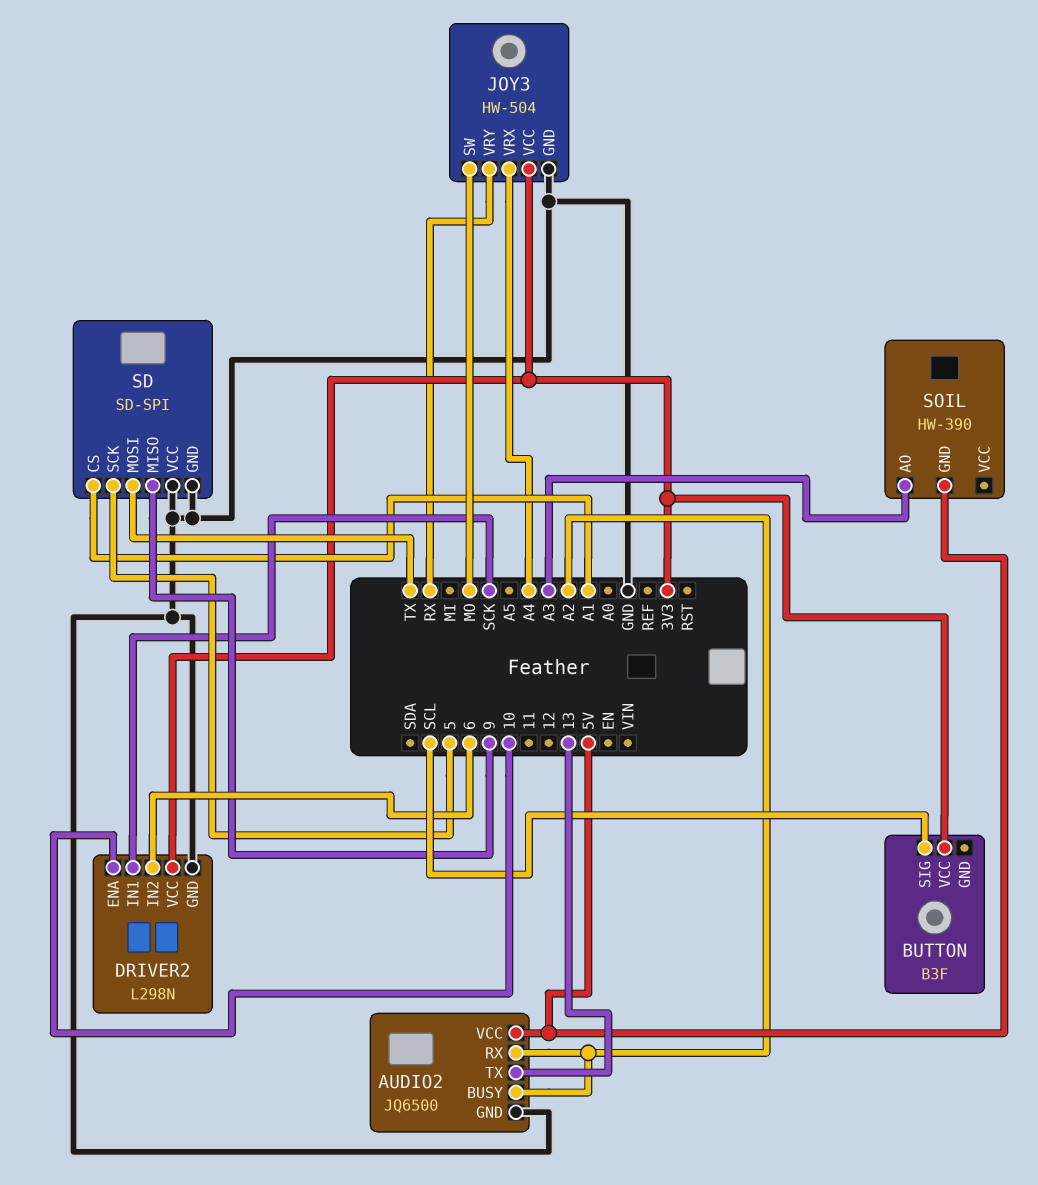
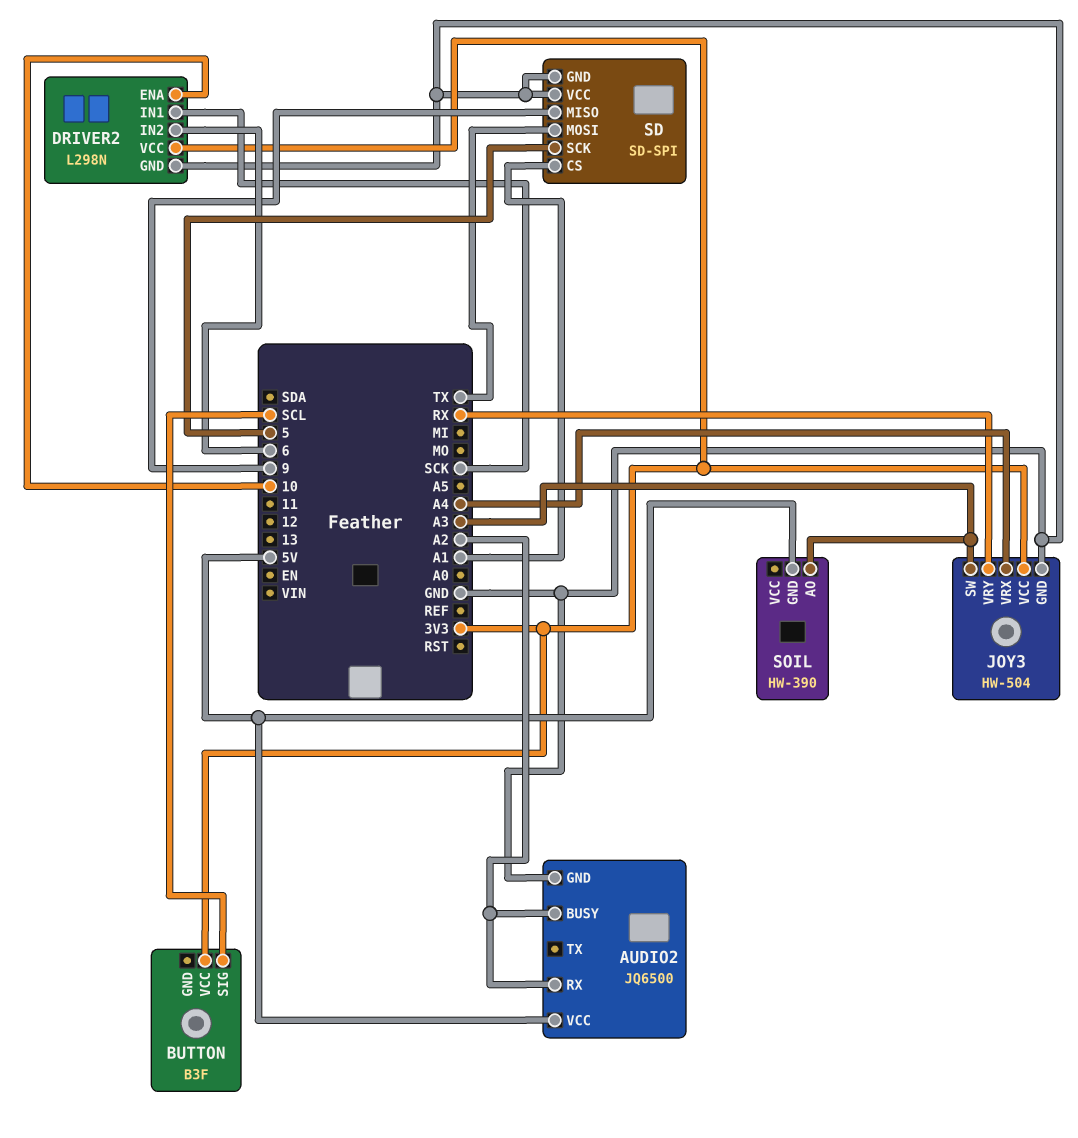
AUDIO2 pin TX: 13 -> none
JOY3 pin SW: MO -> A3

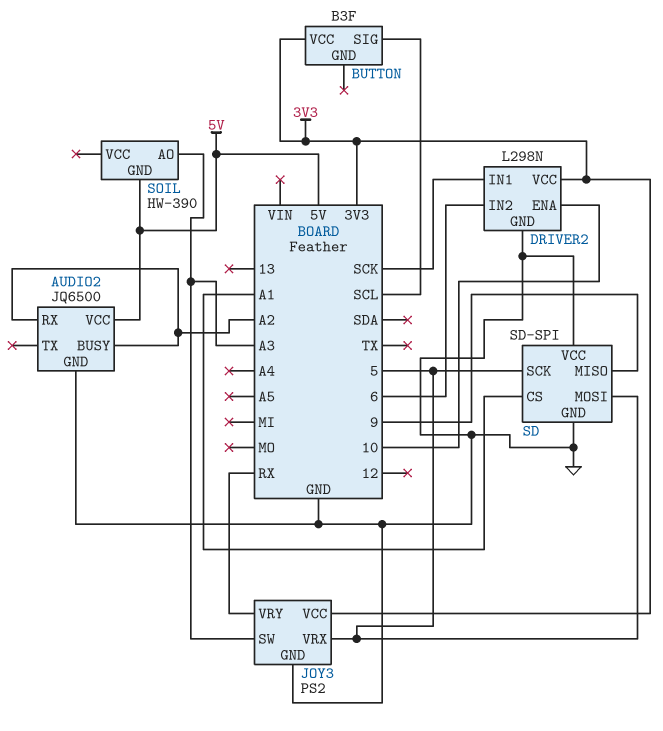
JOY3: HW-504 -> PS2
JOY3 pin VRX: A4 -> 5
SD pin MOSI: TX -> 5

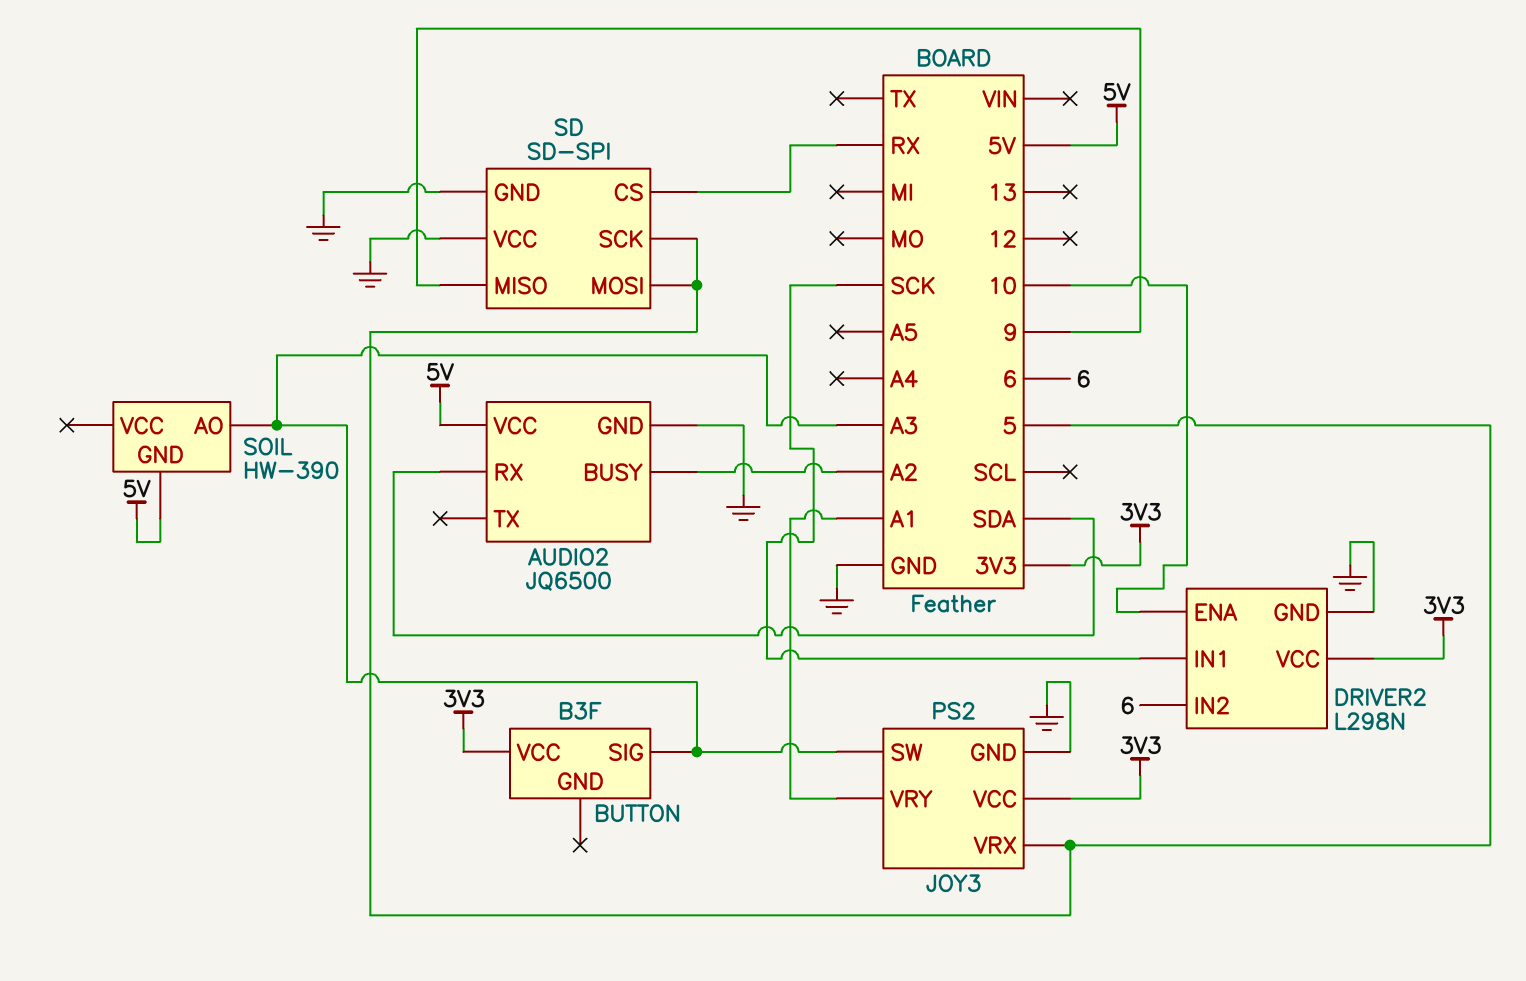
AUDIO2 pin RX: A2 -> SDA
BUTTON pin SIG: SCL -> A3
JOY3 pin VRY: RX -> A1
SD pin CS: A1 -> RX

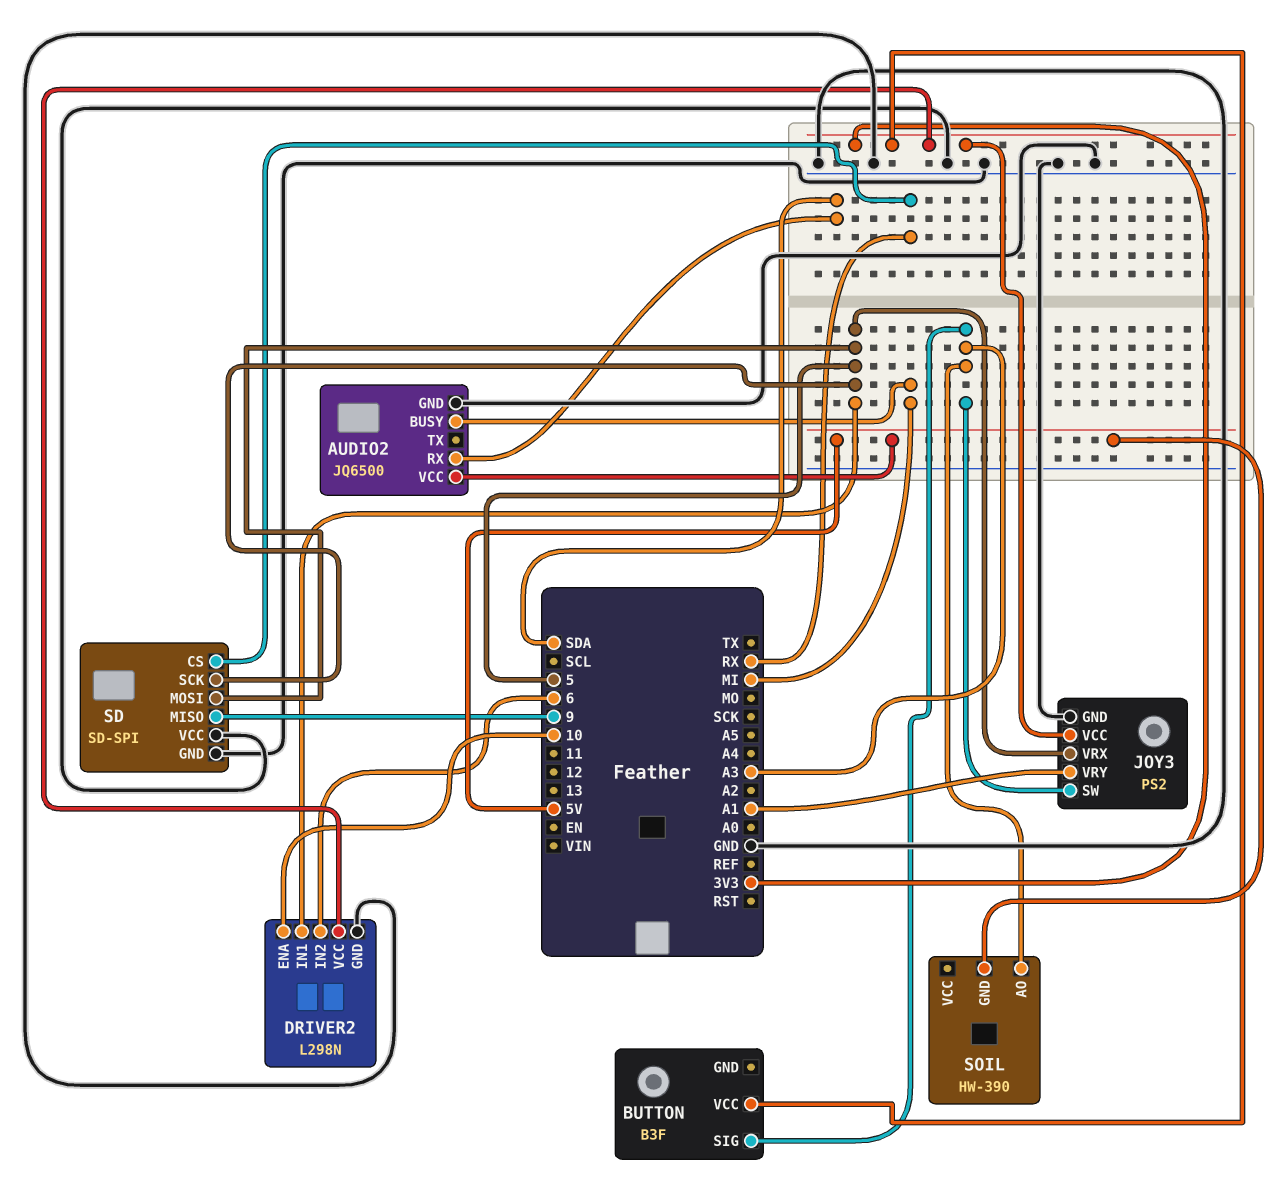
AUDIO2 pin BUSY: A2 -> MI
DRIVER2 pin IN1: SCK -> 5

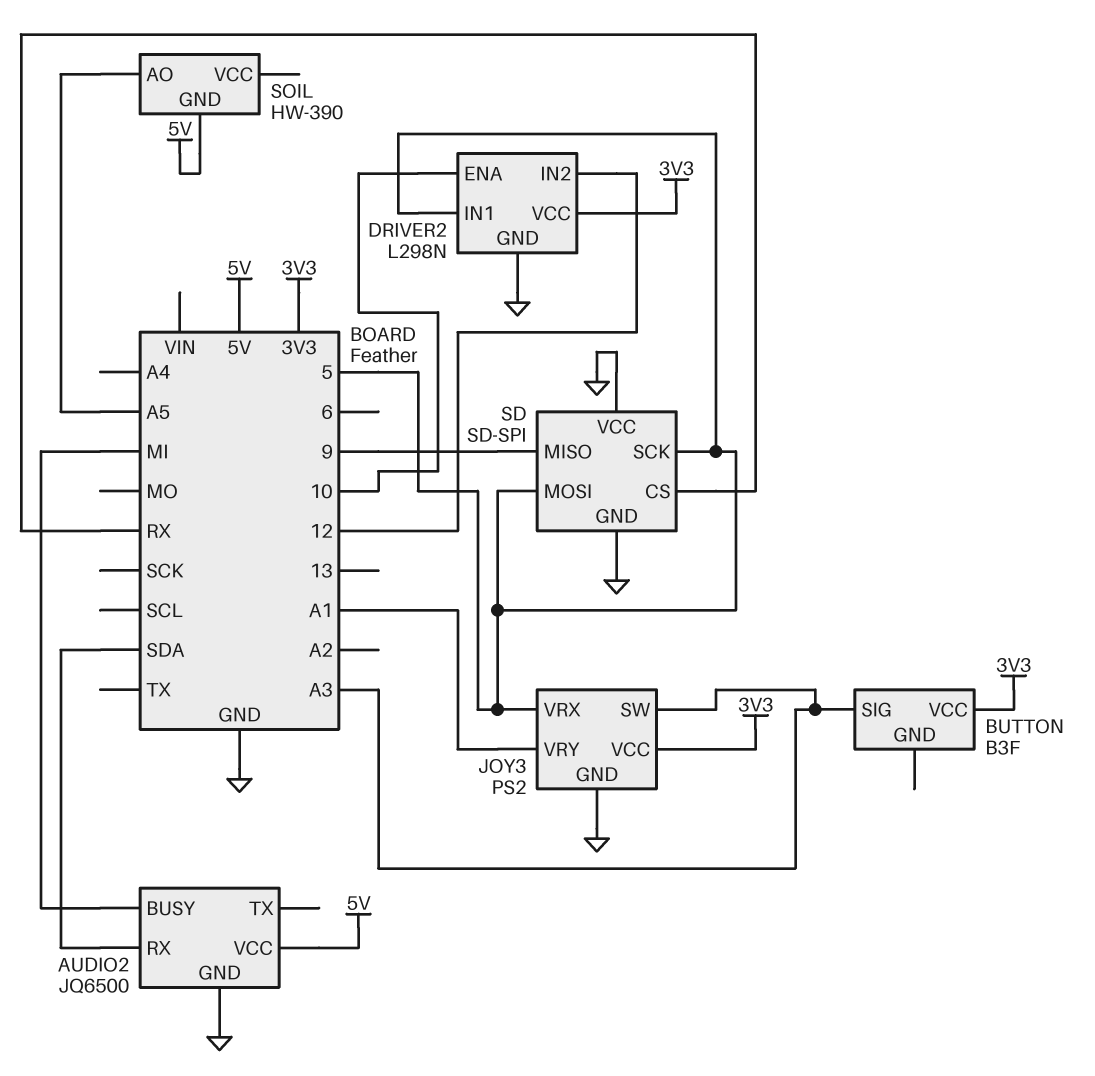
DRIVER2 pin IN2: 6 -> 12
SOIL pin AO: A3 -> A5

